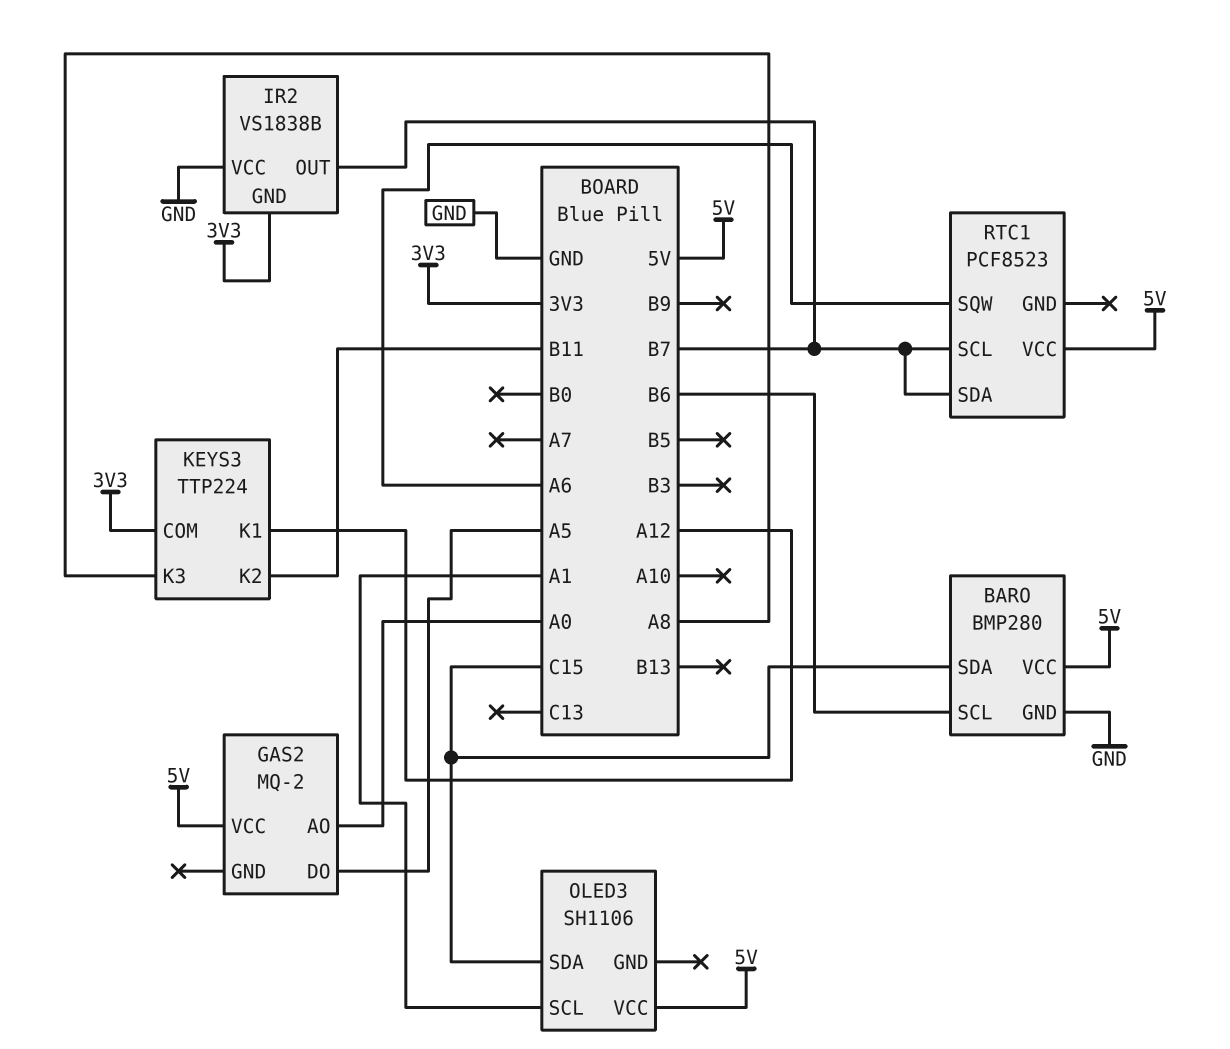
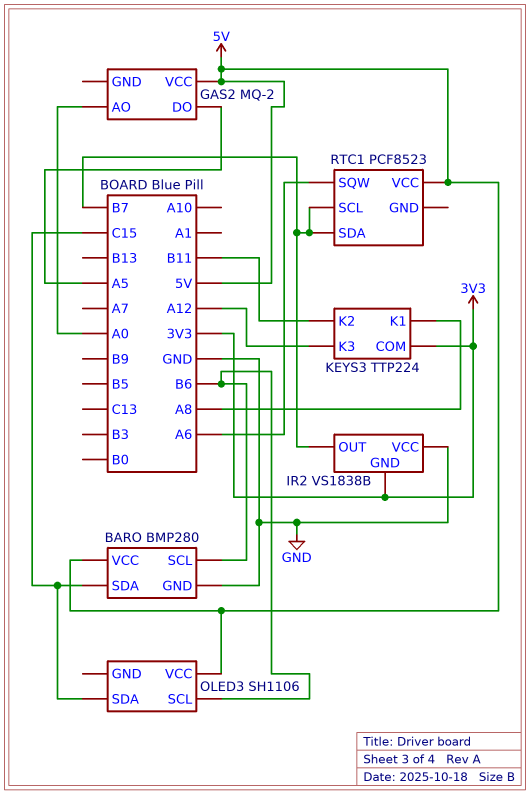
KEYS3 pin K1: A12 -> A8
KEYS3 pin K3: A8 -> A12
OLED3 pin SCL: A1 -> B6

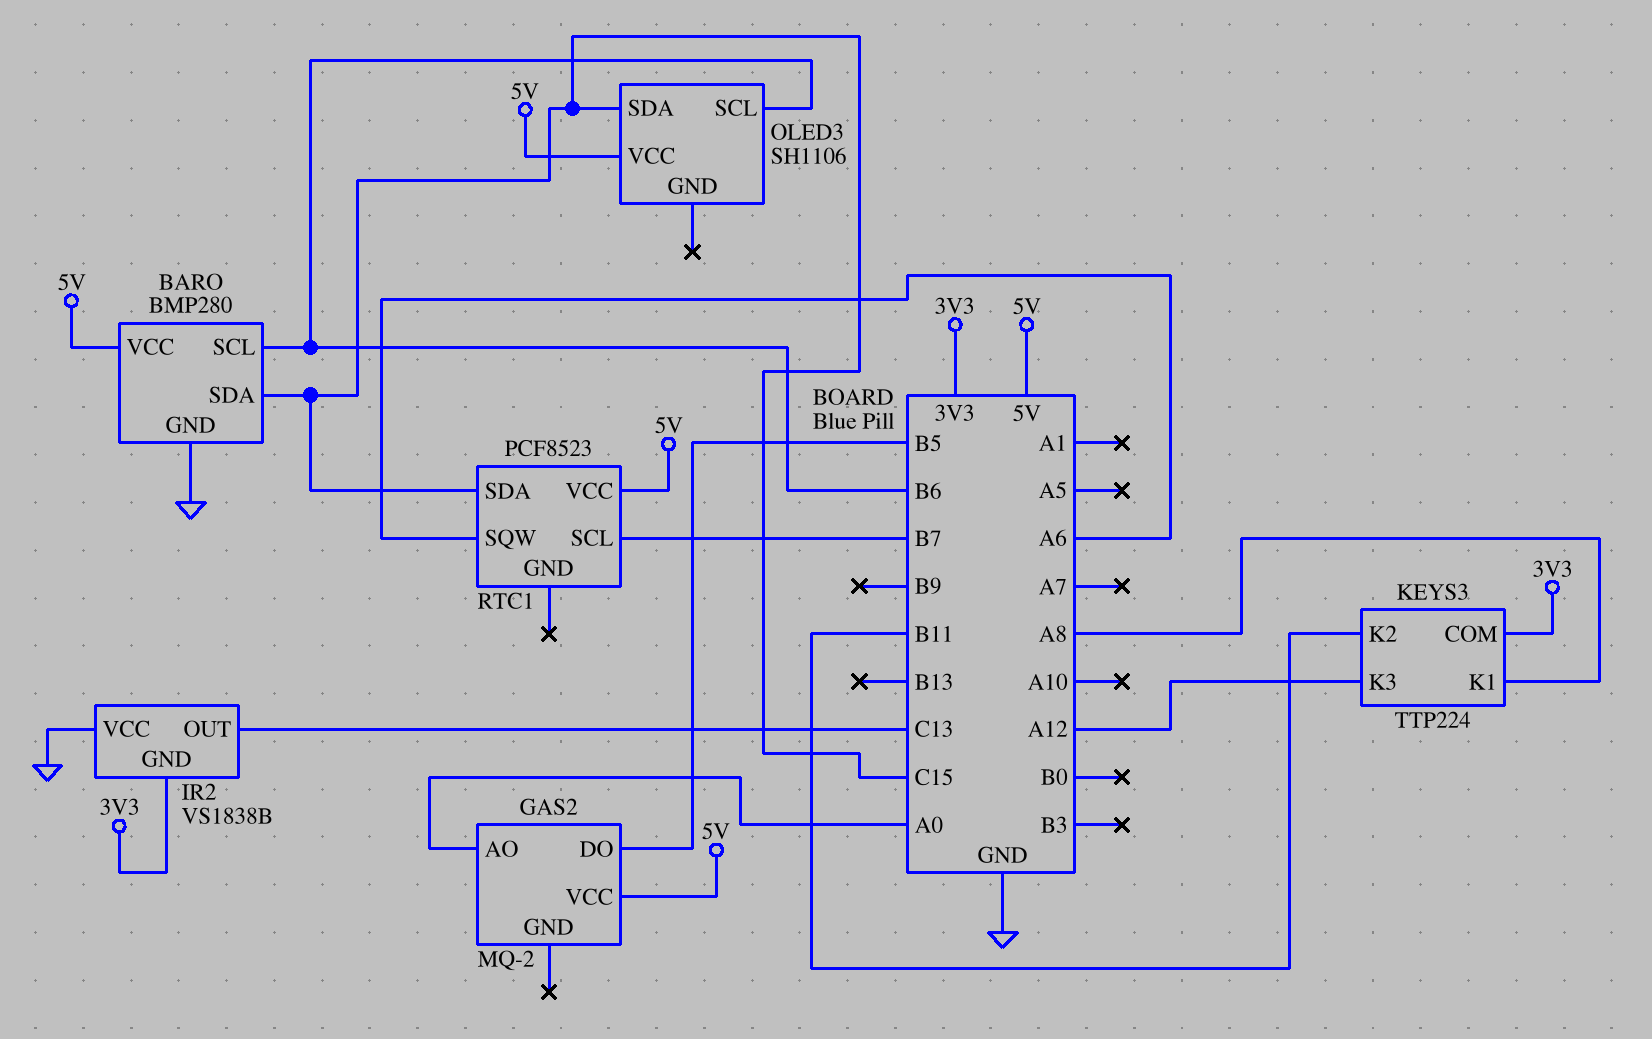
GAS2 pin DO: A5 -> B5
IR2 pin OUT: B7 -> C13
RTC1 pin SDA: B7 -> C15

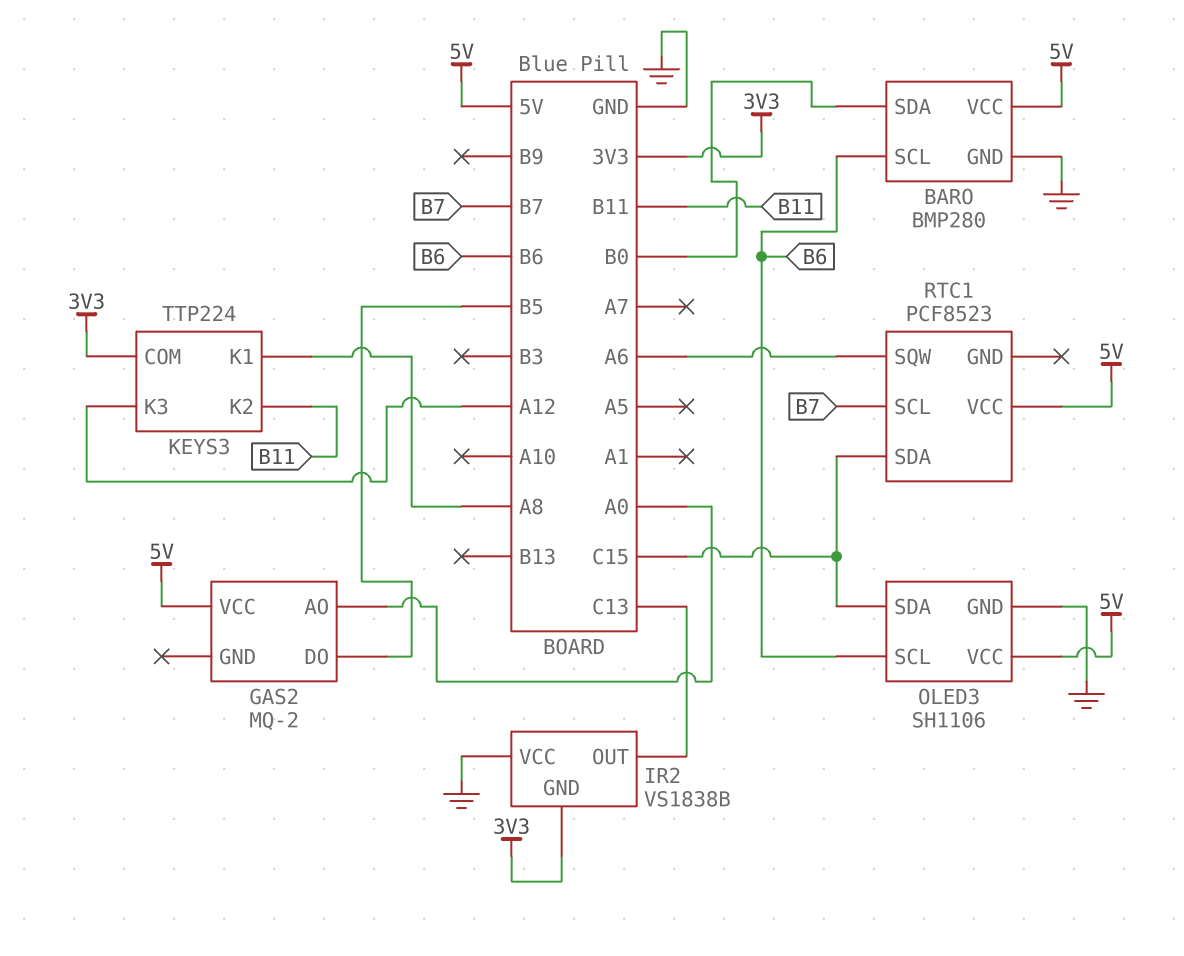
BARO pin SDA: C15 -> B0
OLED3 pin GND: none -> GND

